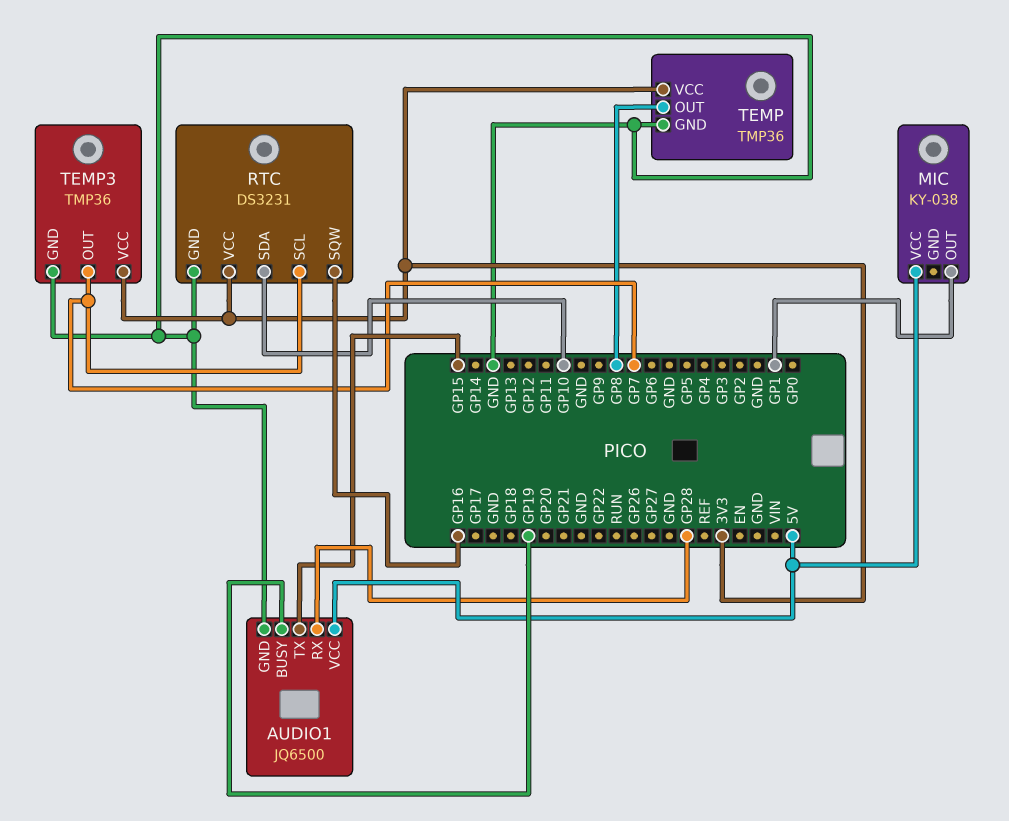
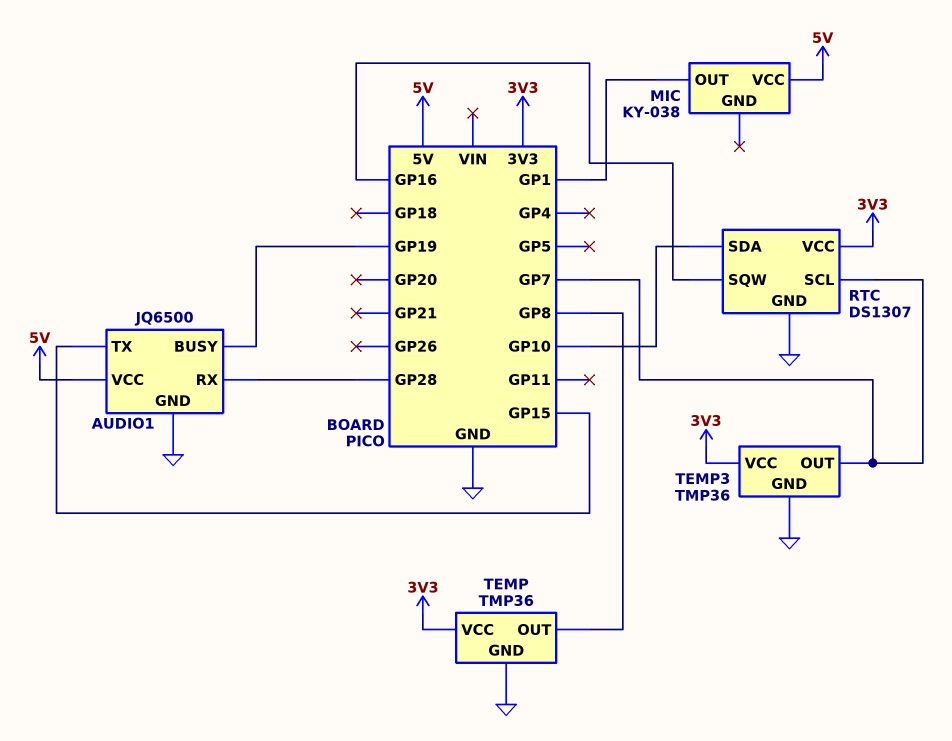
RTC: DS3231 -> DS1307

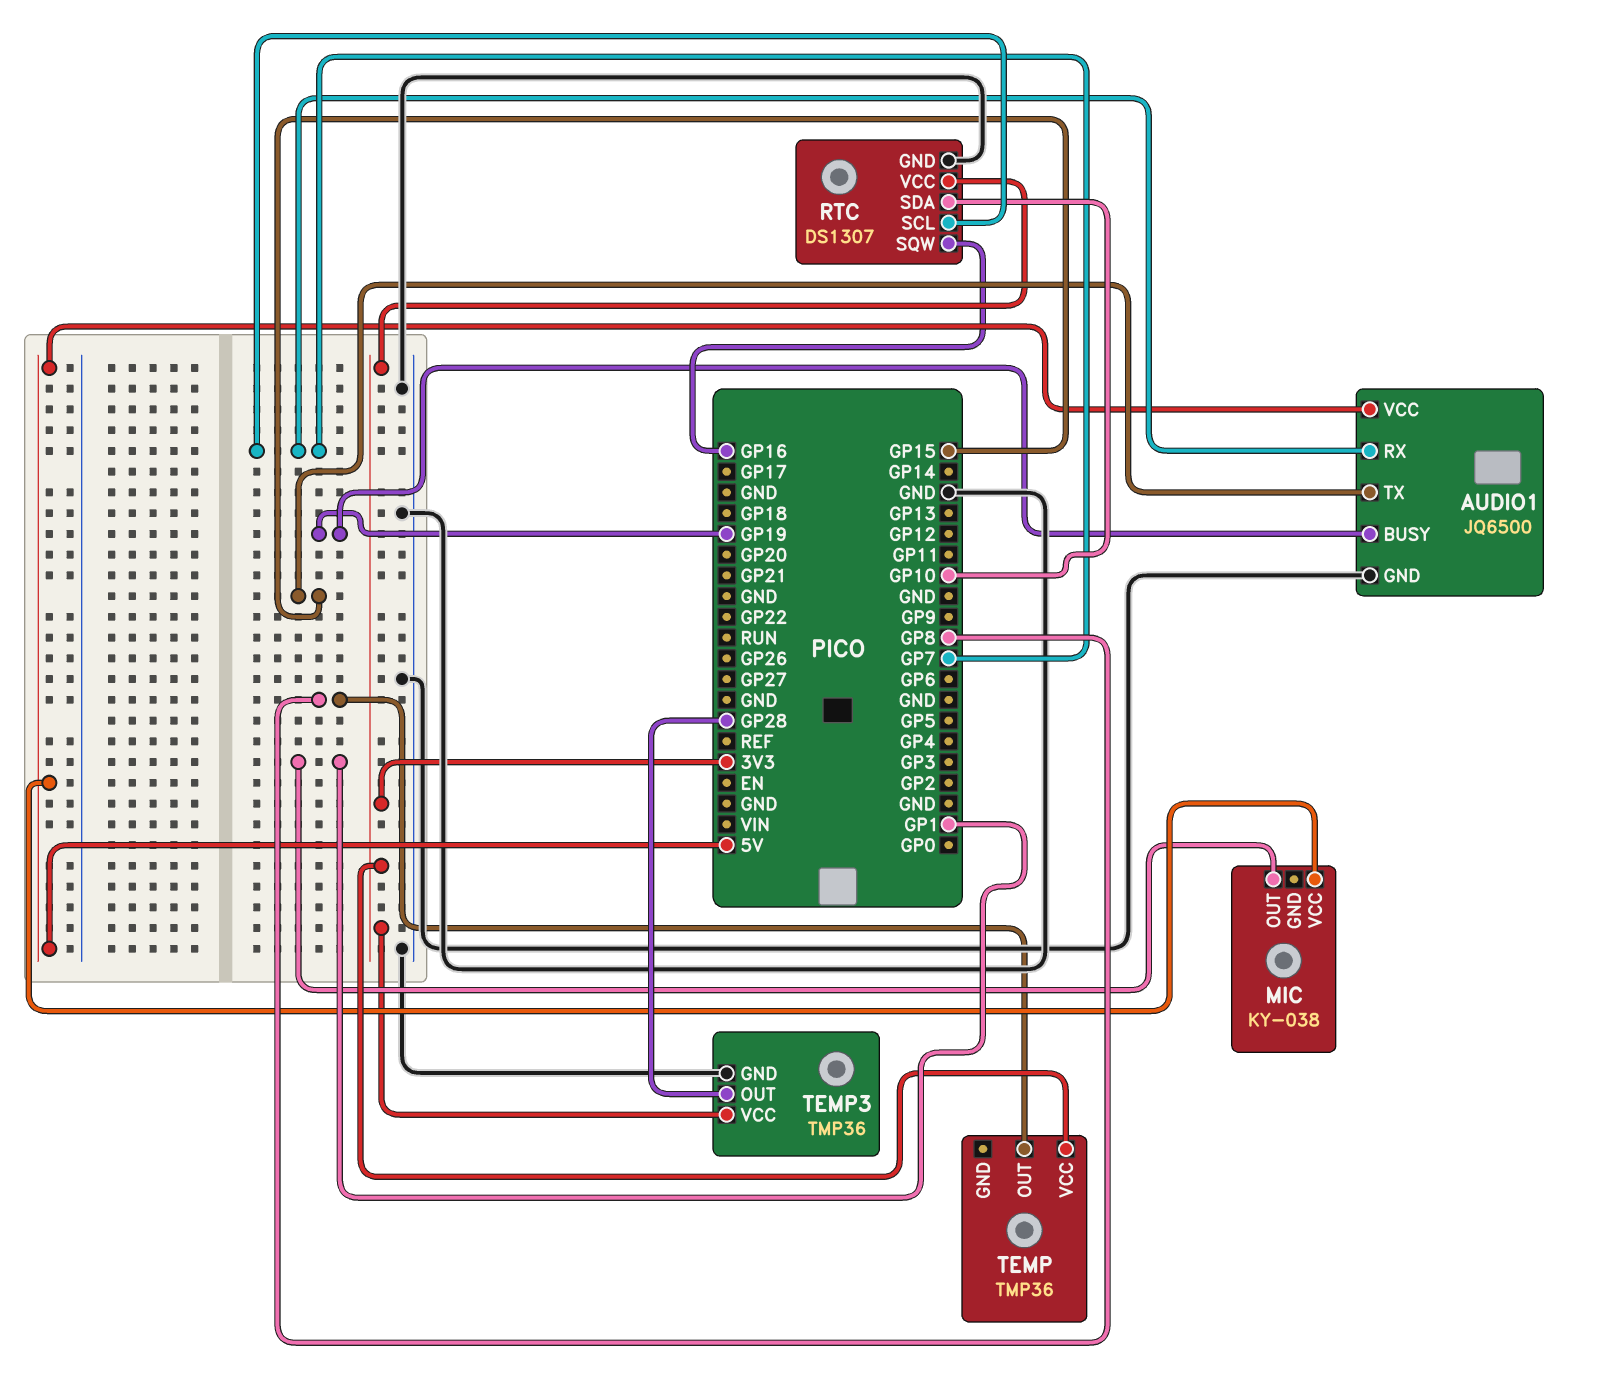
AUDIO1 pin RX: GP28 -> GP7
TEMP pin GND: GND -> none
TEMP3 pin OUT: GP7 -> GP28

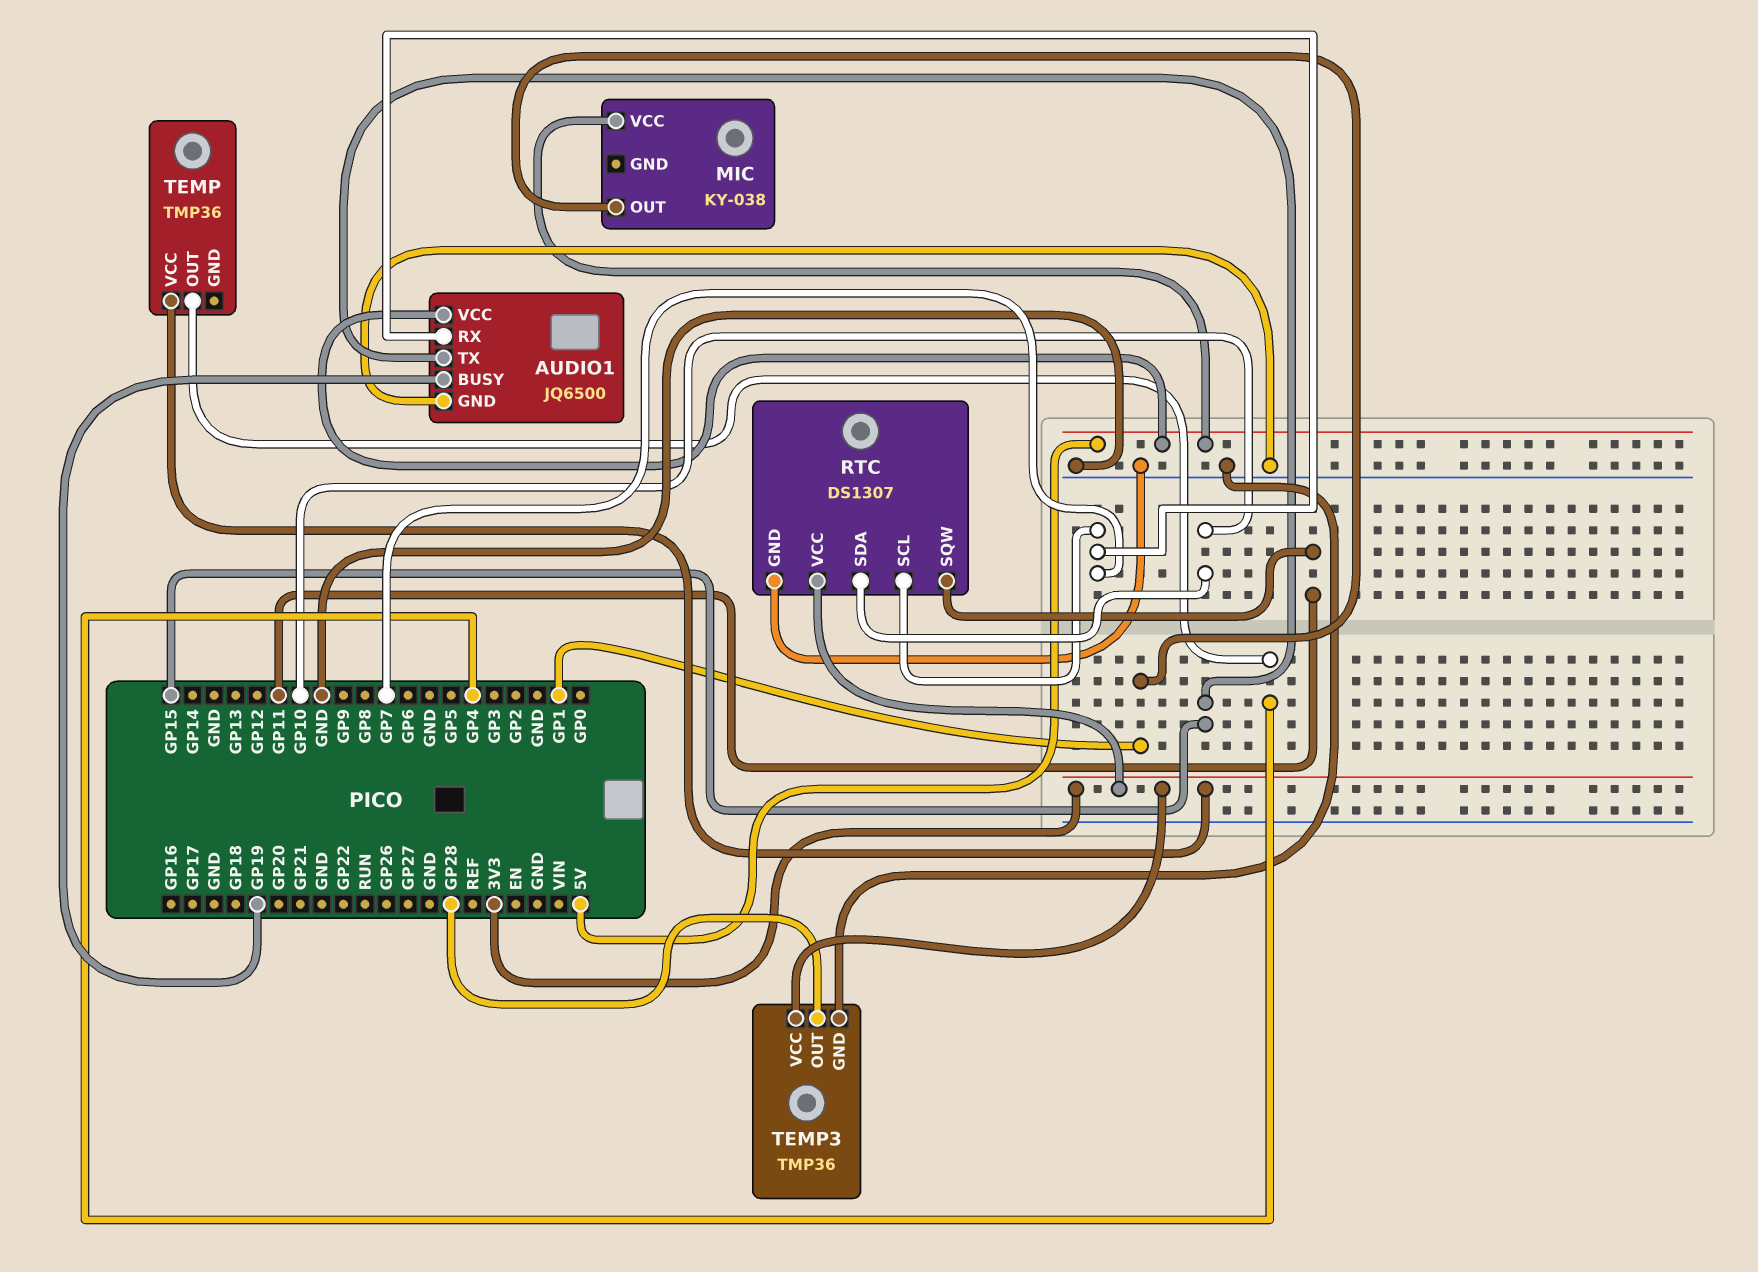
RTC pin SQW: GP16 -> GP11
TEMP pin OUT: GP8 -> GP4

